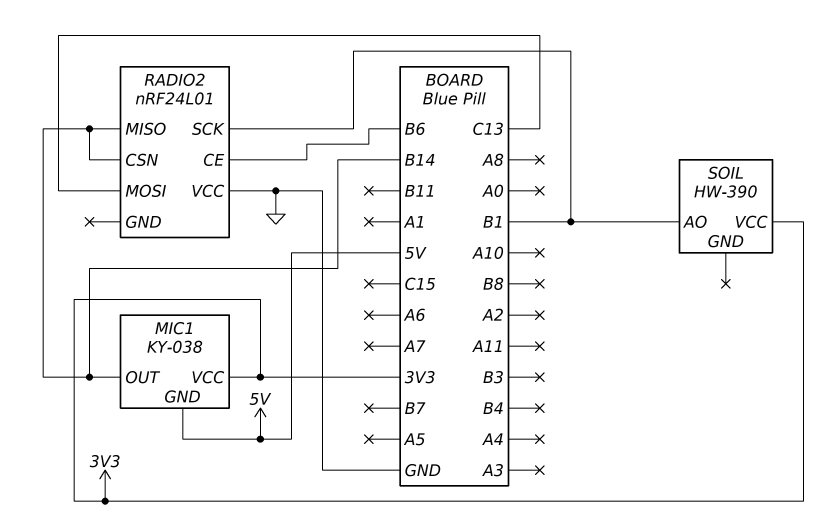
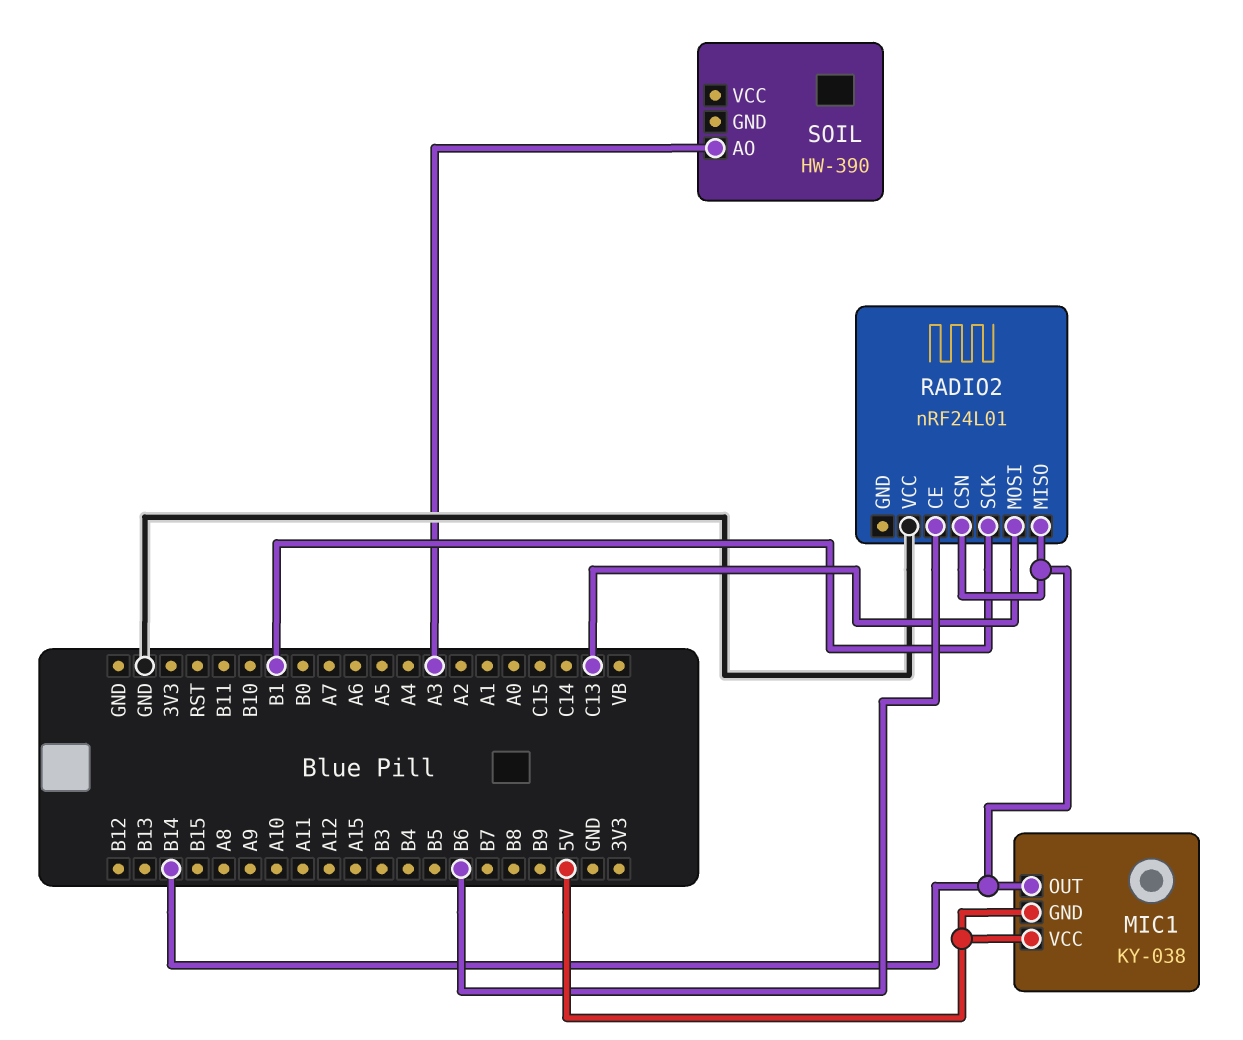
MIC1 pin VCC: 3V3 -> 5V
SOIL pin AO: B1 -> A3
SOIL pin VCC: 3V3 -> none

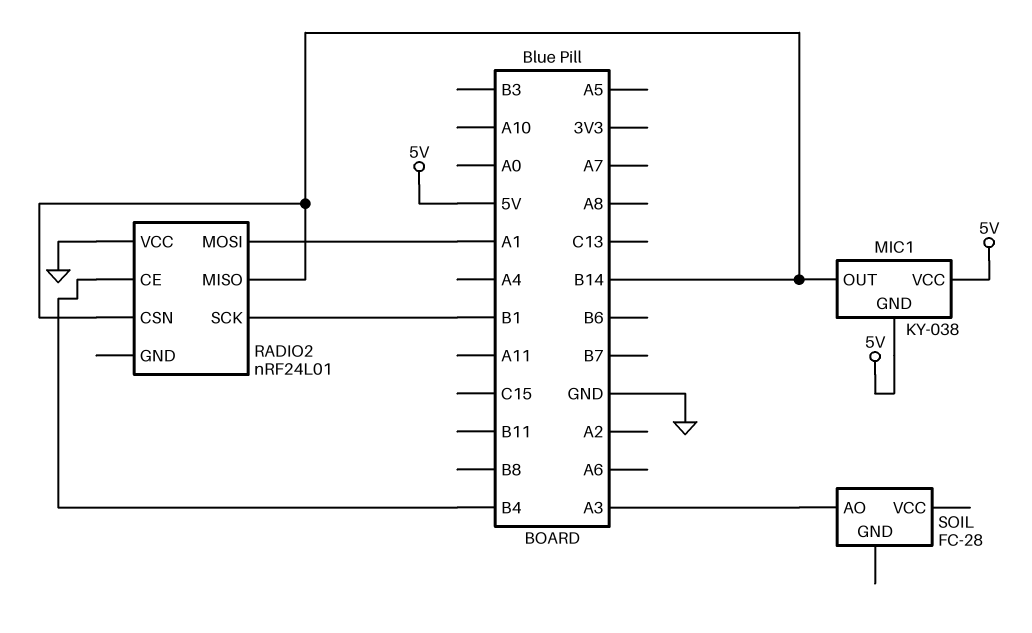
RADIO2 pin CE: B6 -> B4
RADIO2 pin MOSI: C13 -> A1
SOIL: HW-390 -> FC-28

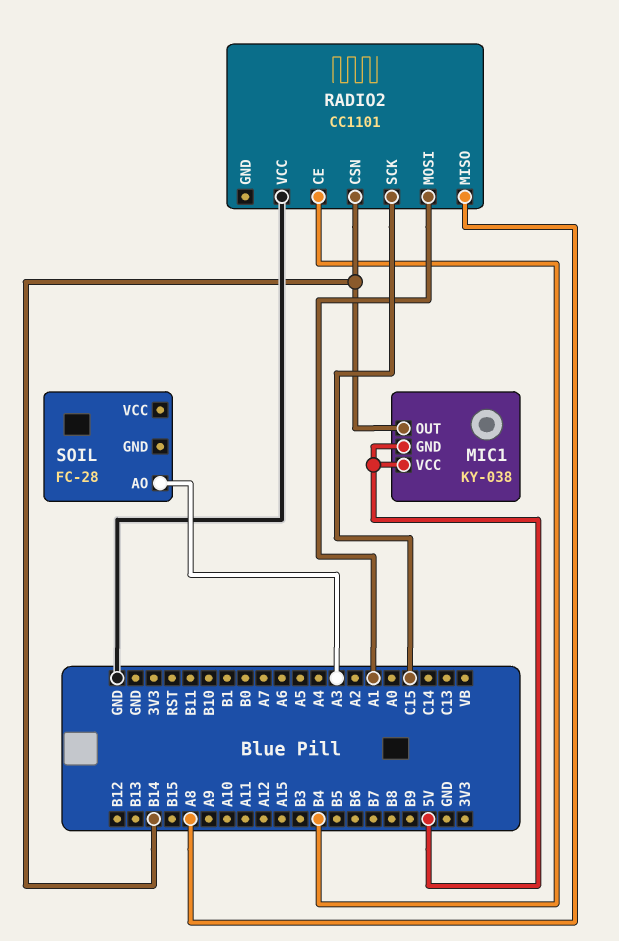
RADIO2: nRF24L01 -> CC1101
RADIO2 pin MISO: B14 -> A8
RADIO2 pin SCK: B1 -> C15

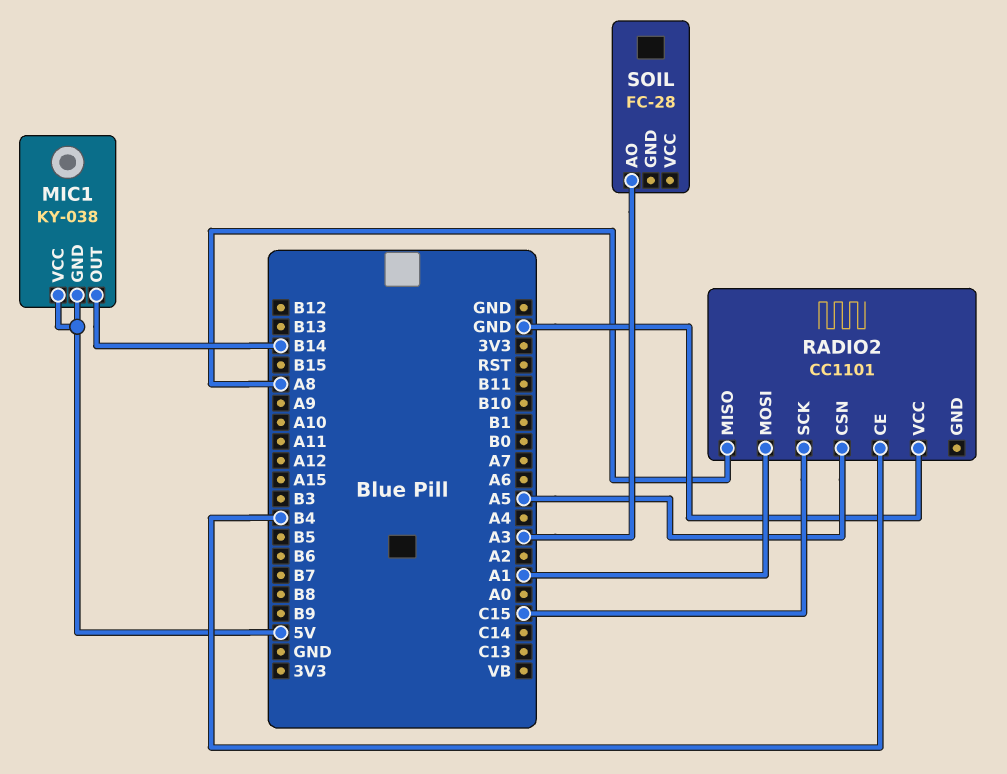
RADIO2 pin CSN: B14 -> A5

